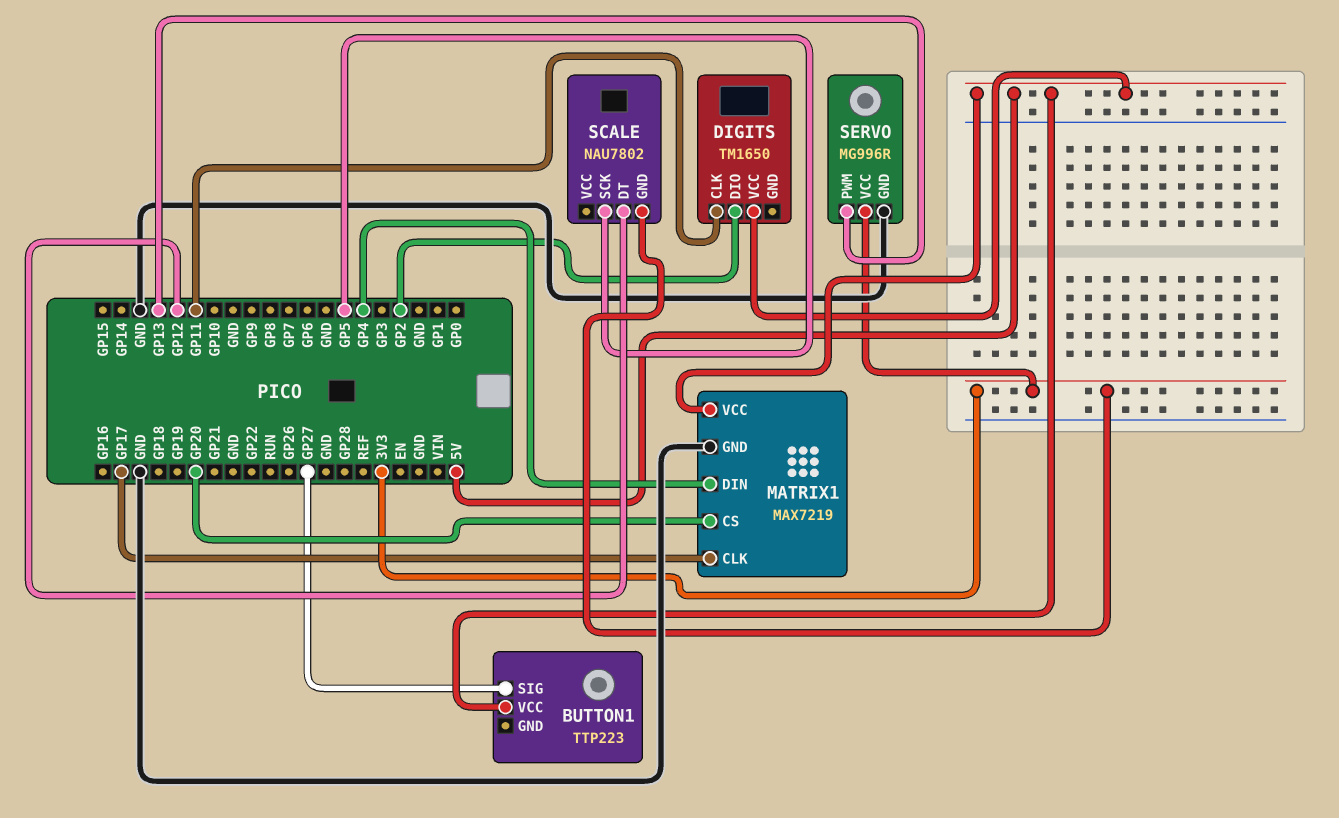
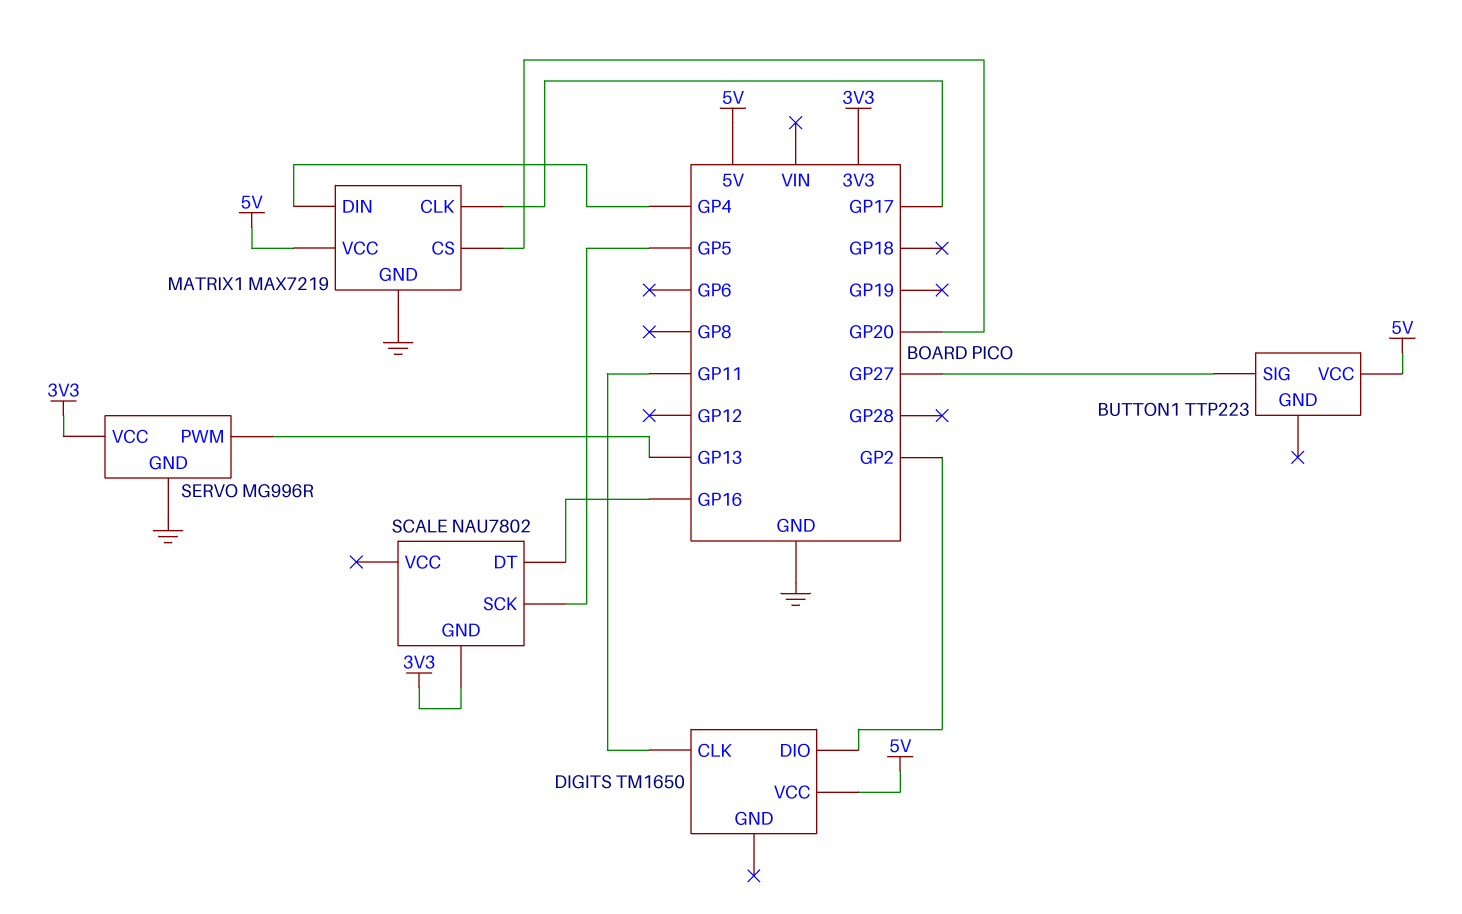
SCALE pin DT: GP12 -> GP16

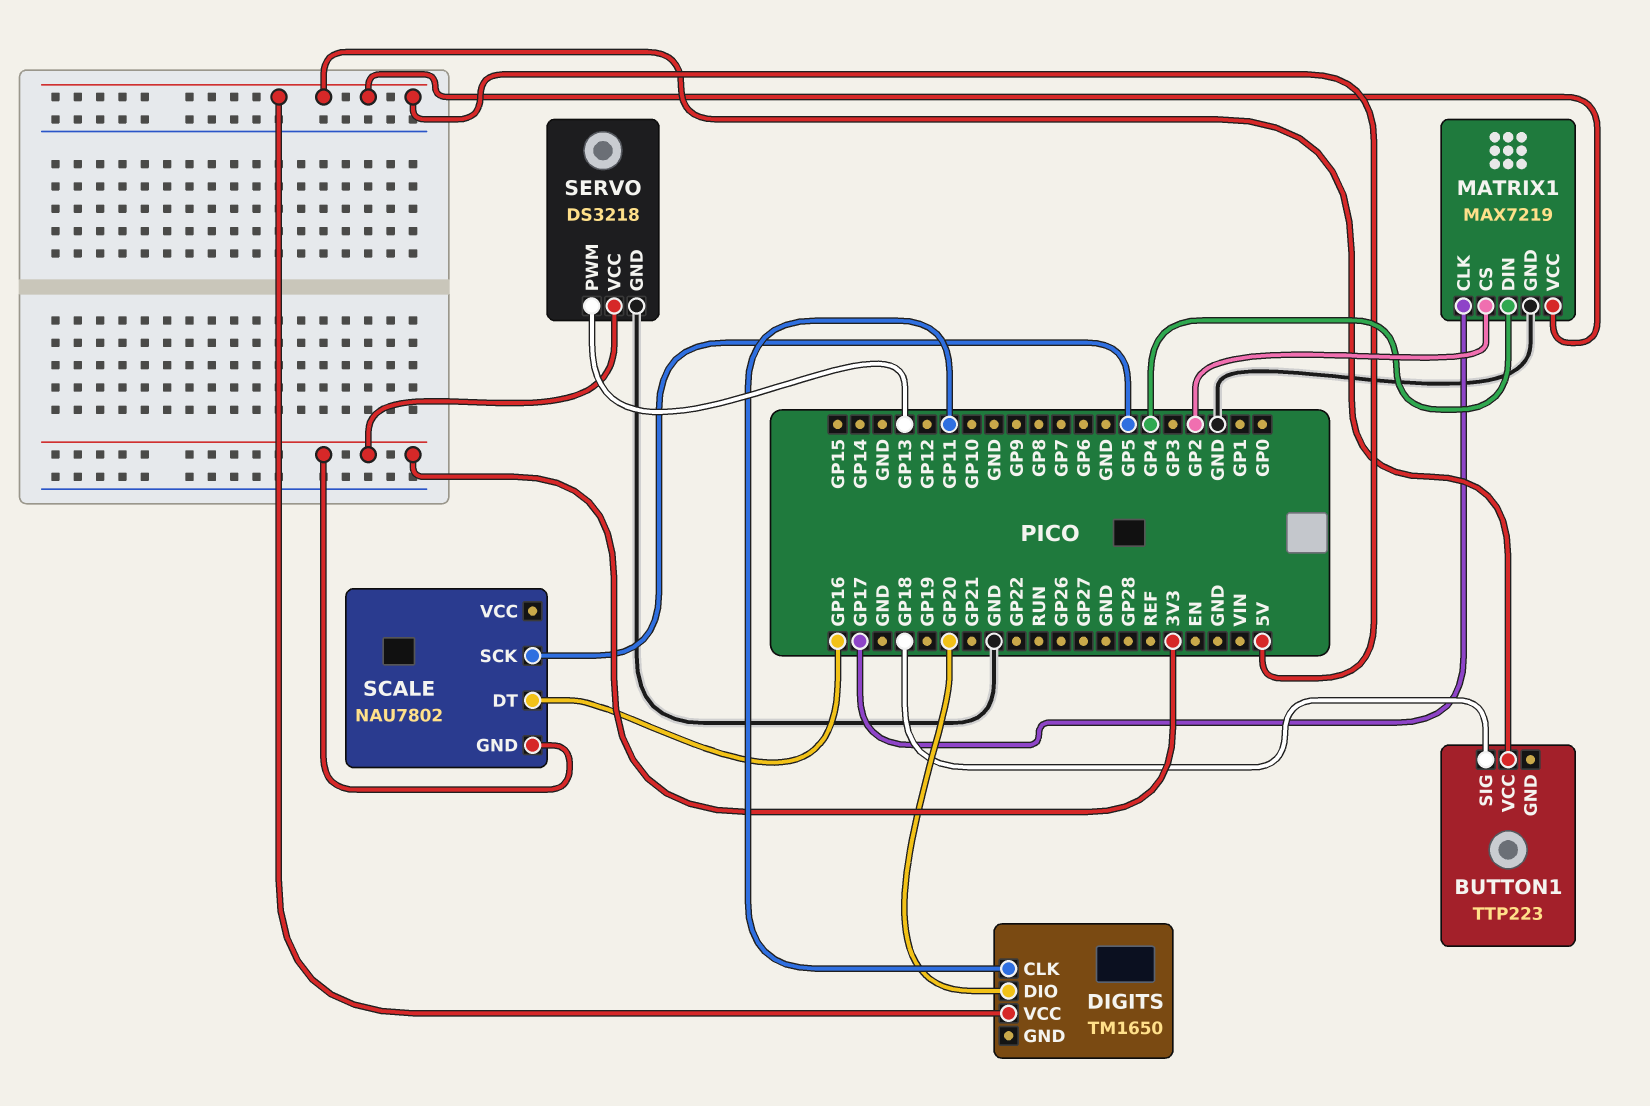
BUTTON1 pin SIG: GP27 -> GP18
DIGITS pin DIO: GP2 -> GP20
MATRIX1 pin CS: GP20 -> GP2
SERVO: MG996R -> DS3218

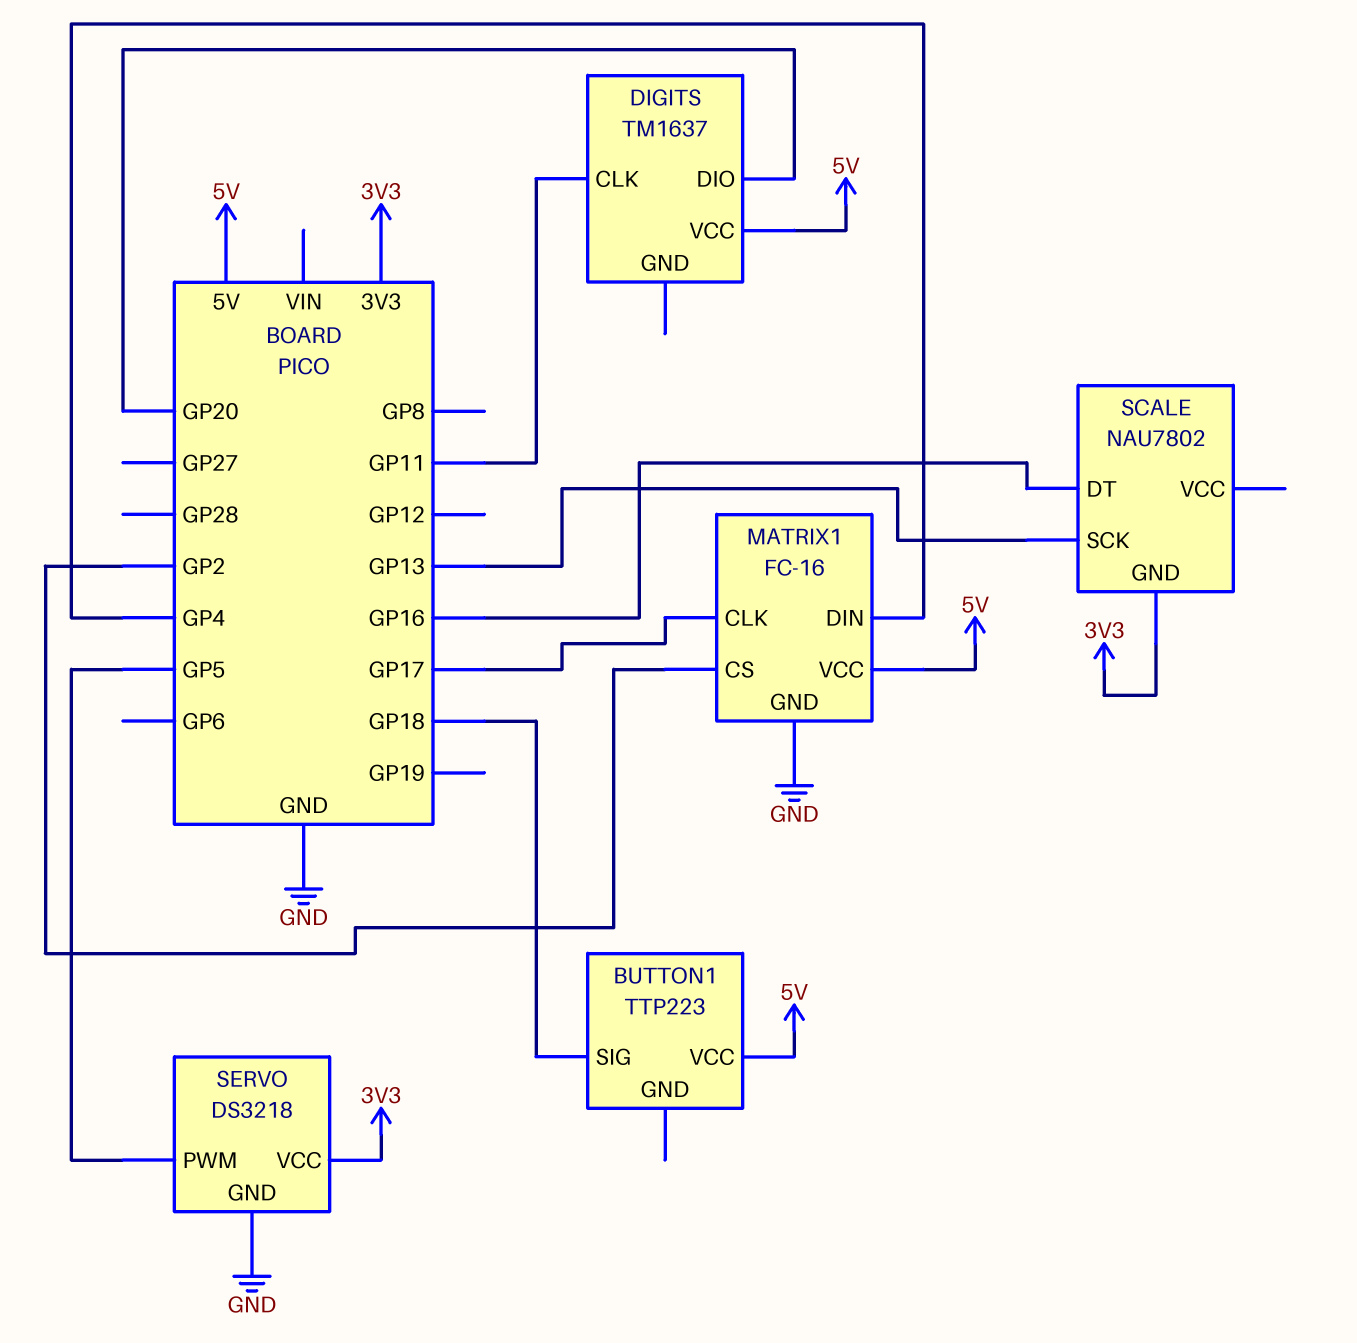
DIGITS: TM1650 -> TM1637
MATRIX1: MAX7219 -> FC-16
SCALE pin SCK: GP5 -> GP13
SERVO pin PWM: GP13 -> GP5

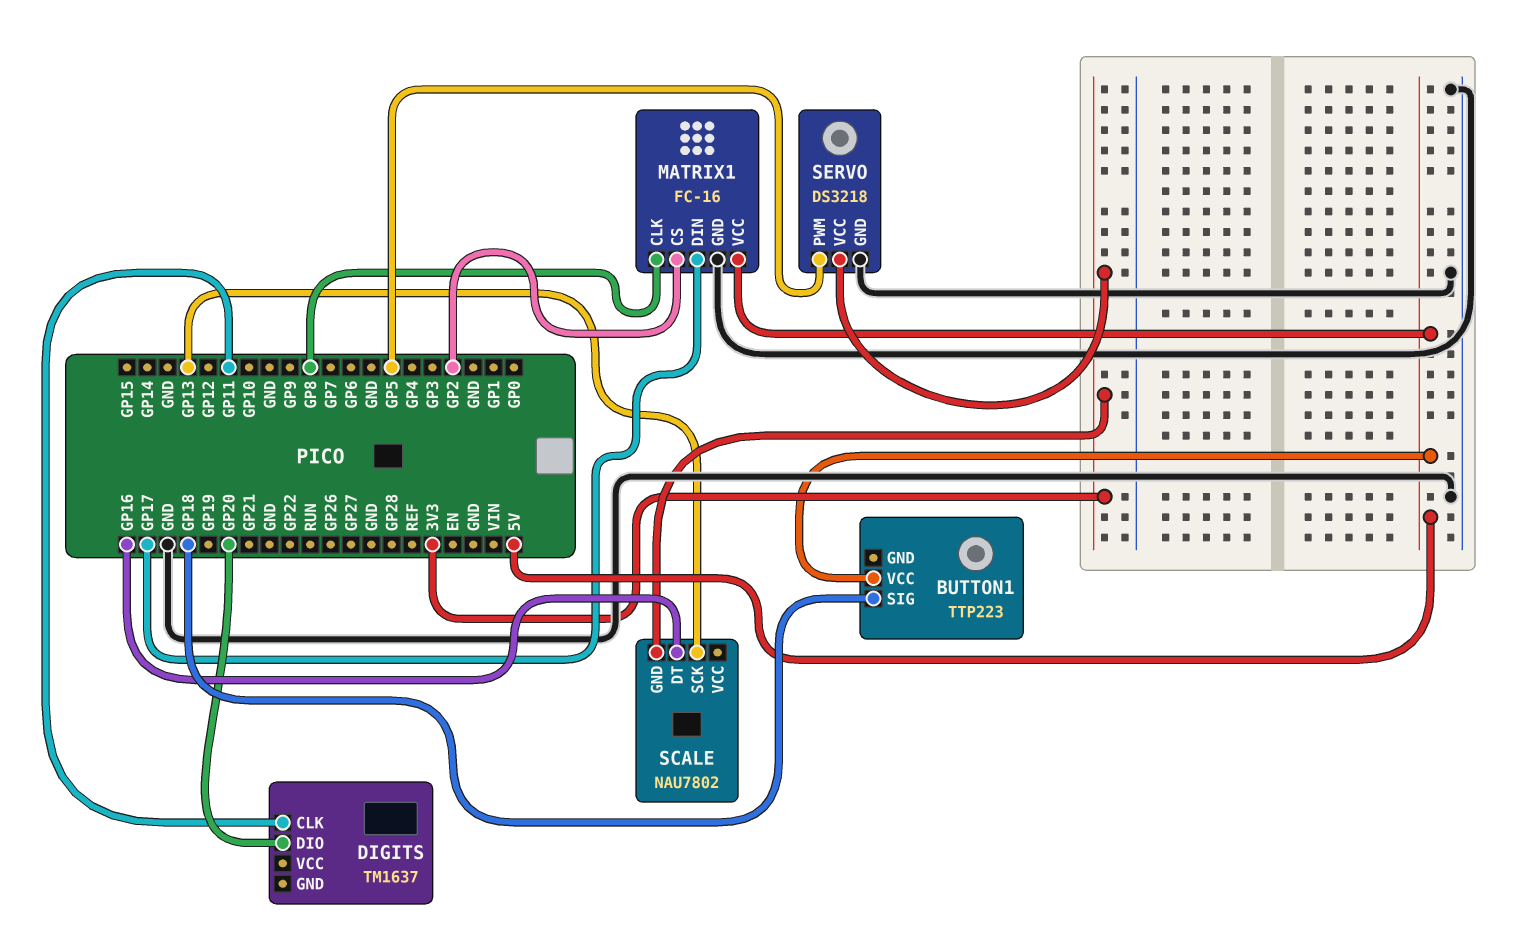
DIGITS pin VCC: 5V -> none
MATRIX1 pin CLK: GP17 -> GP8
MATRIX1 pin DIN: GP4 -> GP17

